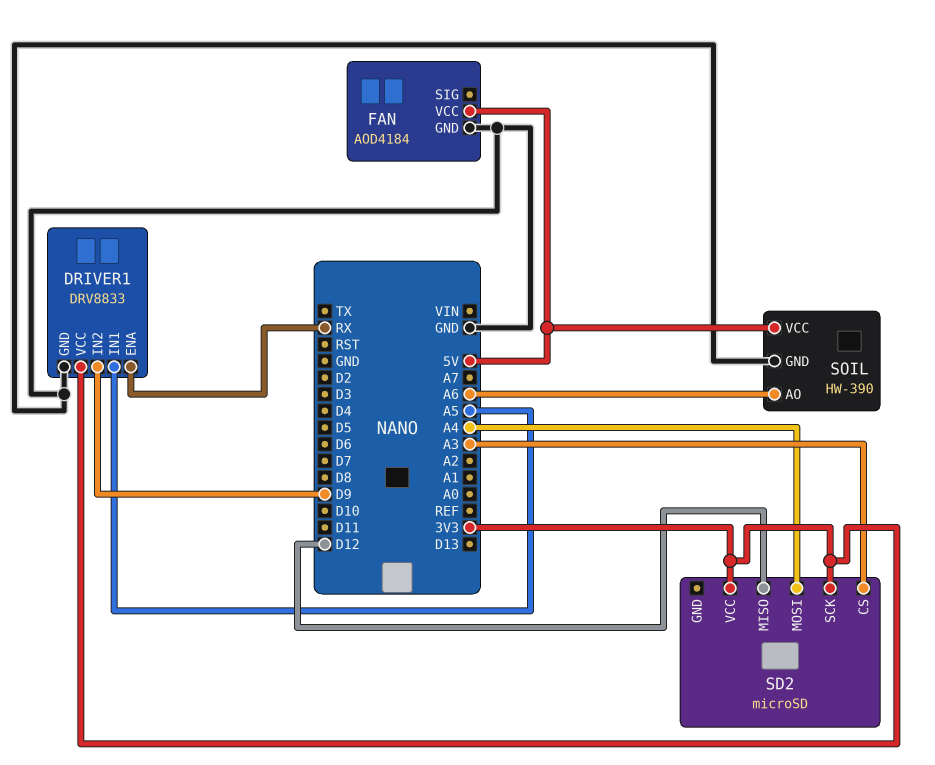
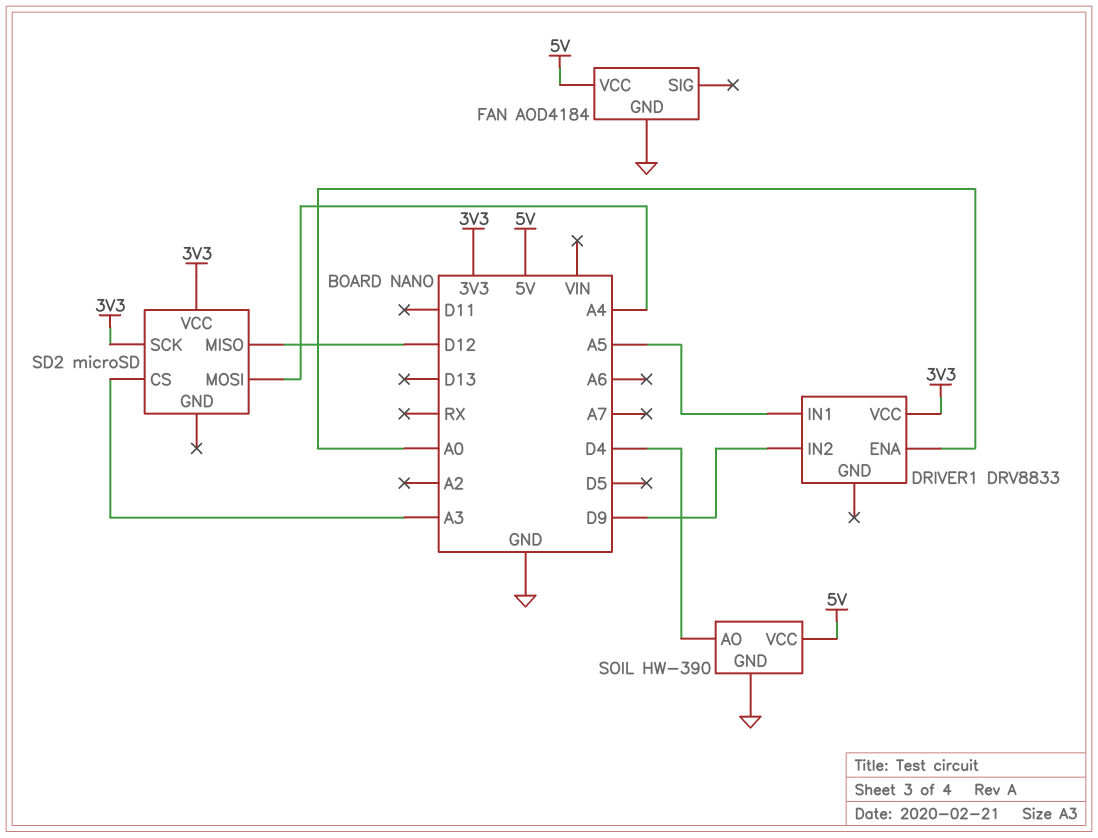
DRIVER1 pin ENA: RX -> A0
DRIVER1 pin GND: GND -> none
SOIL pin AO: A6 -> D4

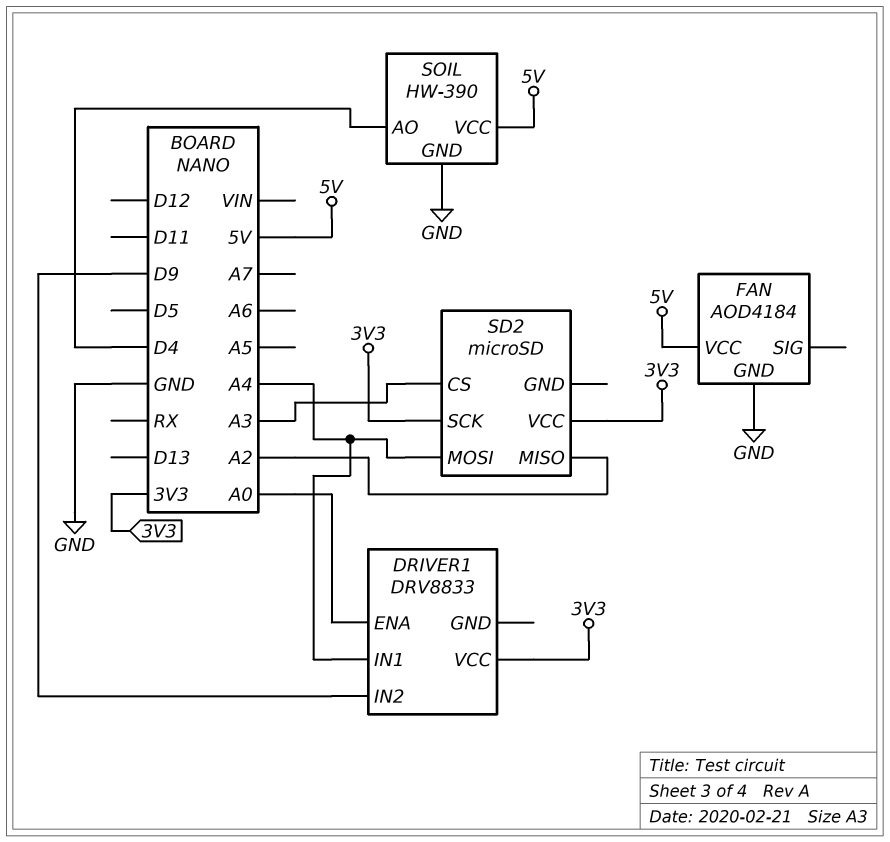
DRIVER1 pin IN1: A5 -> A4
SD2 pin MISO: D12 -> A2

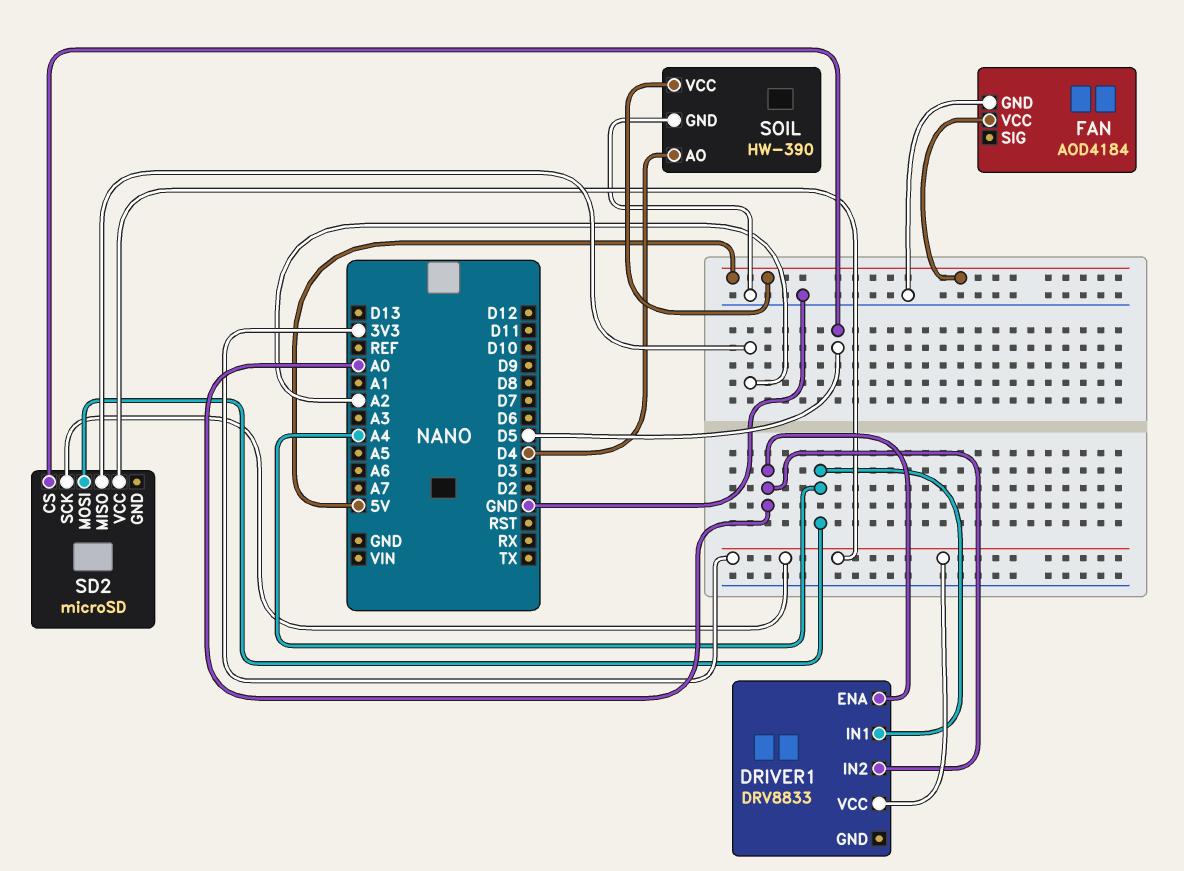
DRIVER1 pin IN2: D9 -> A0
SD2 pin CS: A3 -> D5

